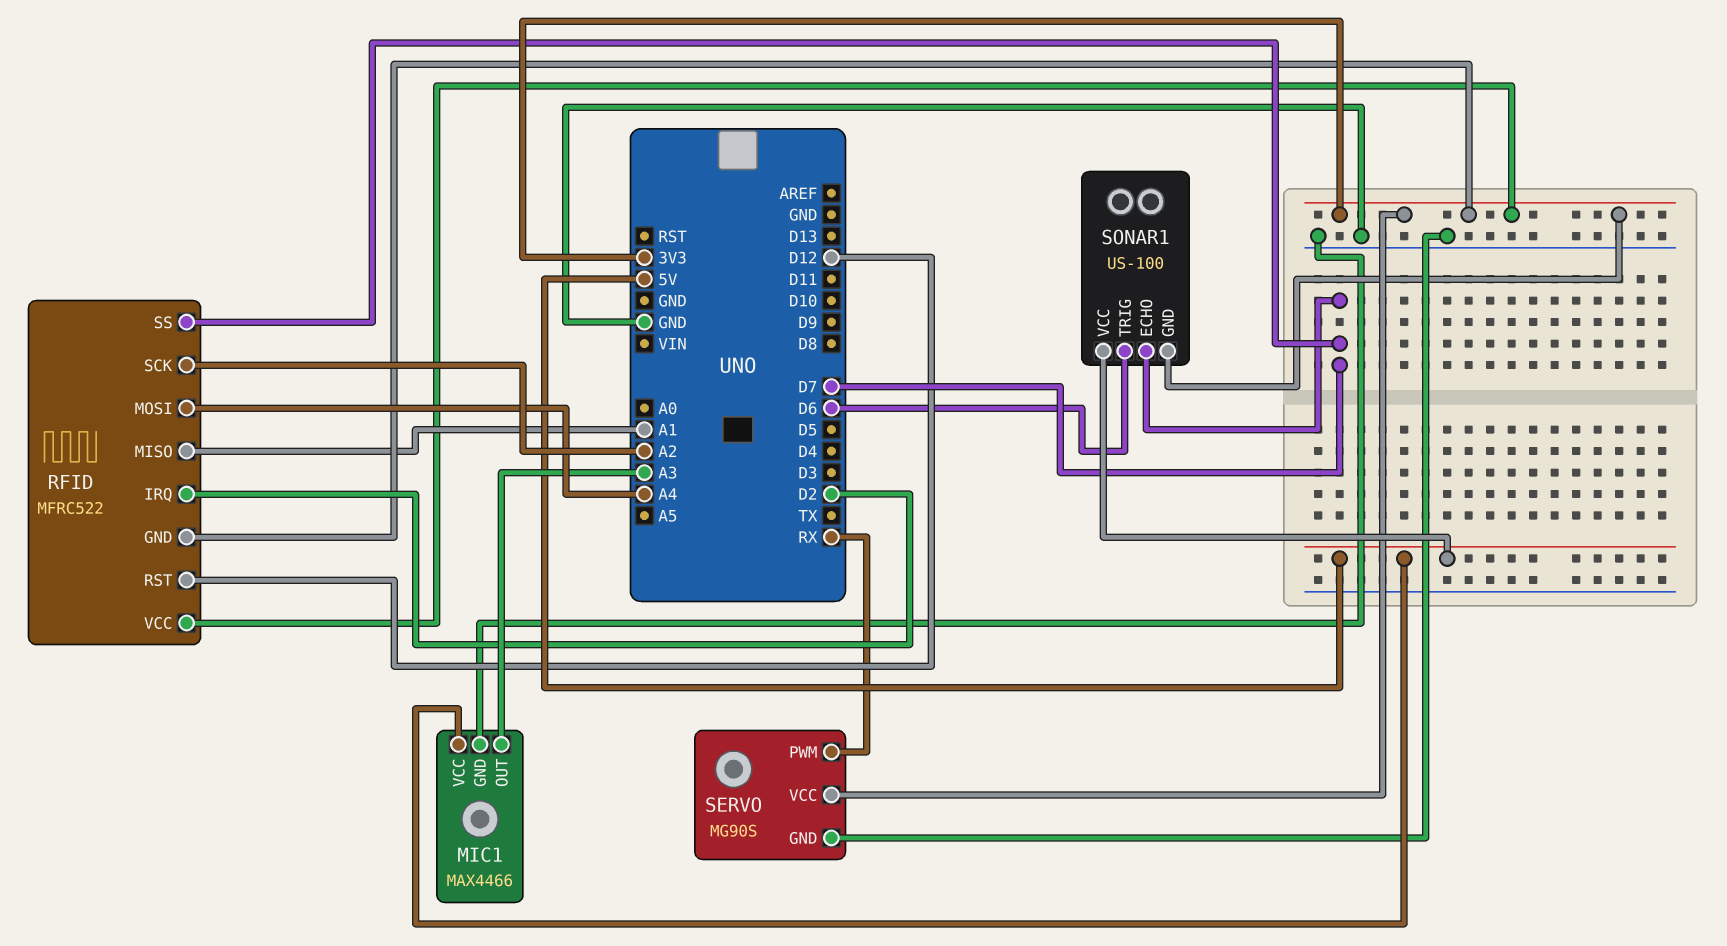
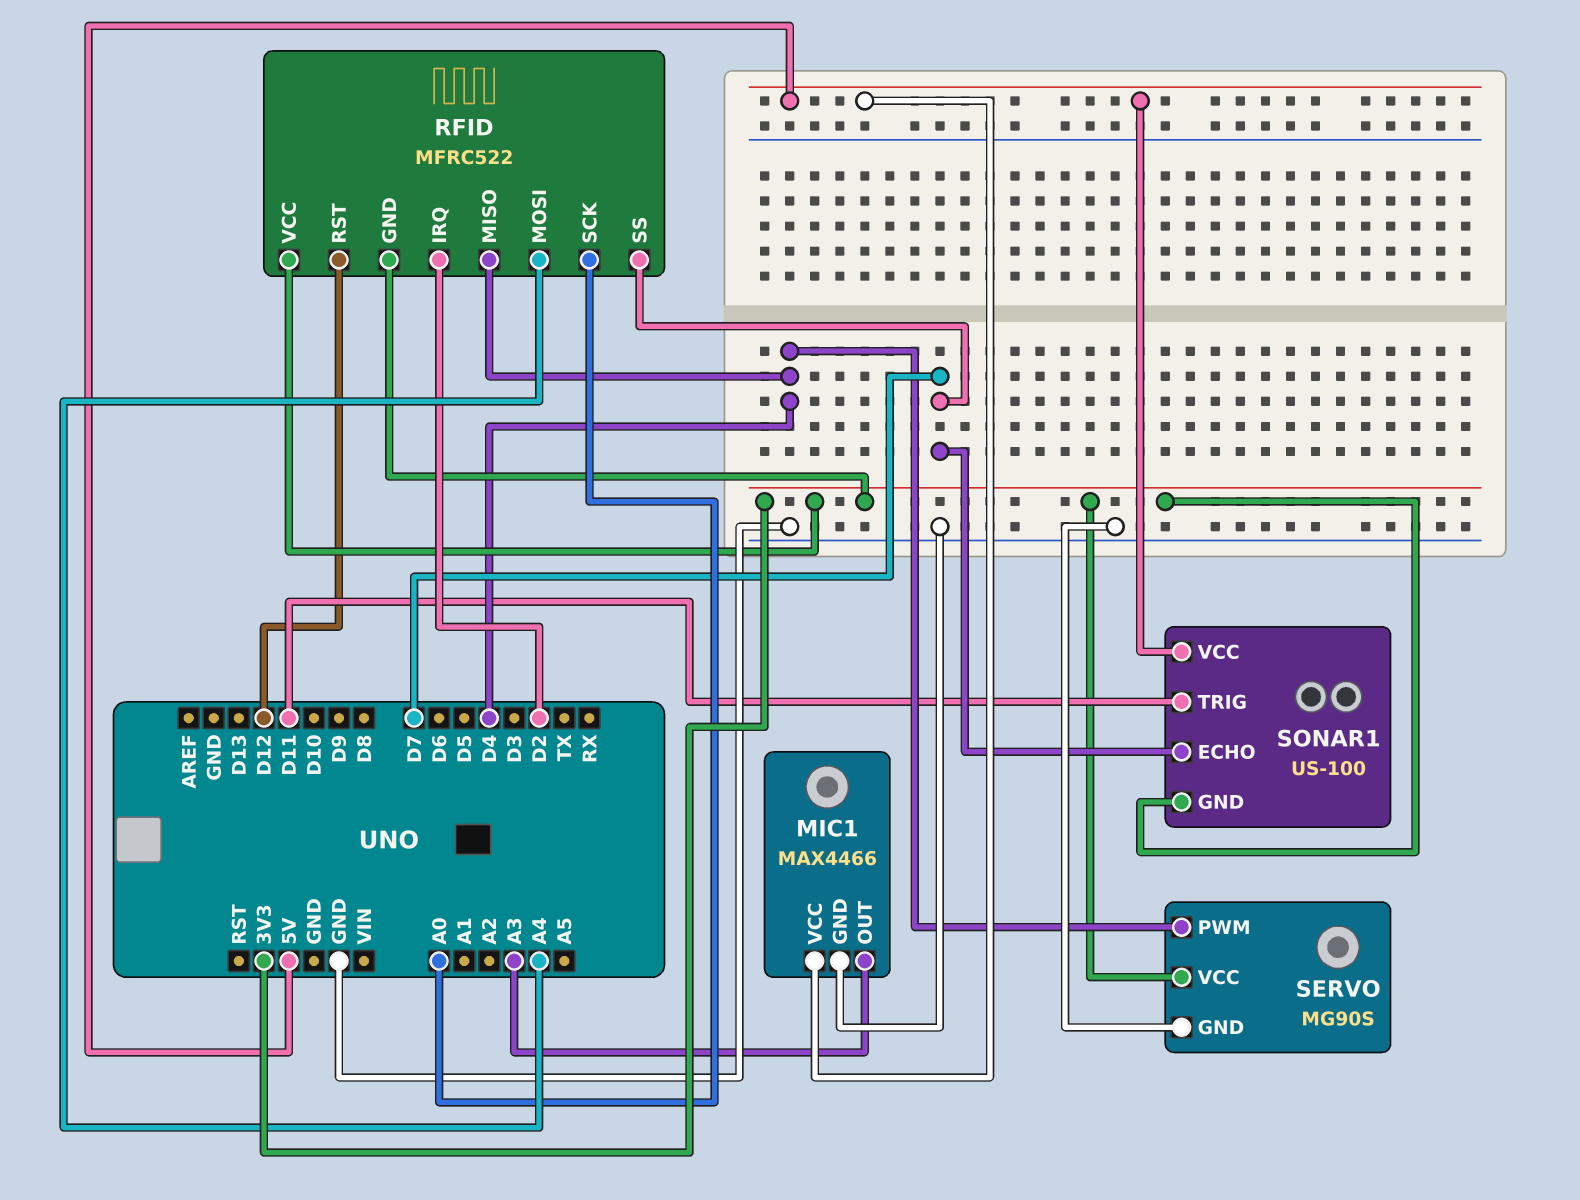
RFID pin MISO: A1 -> D4
RFID pin SCK: A2 -> A0
SERVO pin PWM: RX -> D4
SONAR1 pin TRIG: D6 -> D11

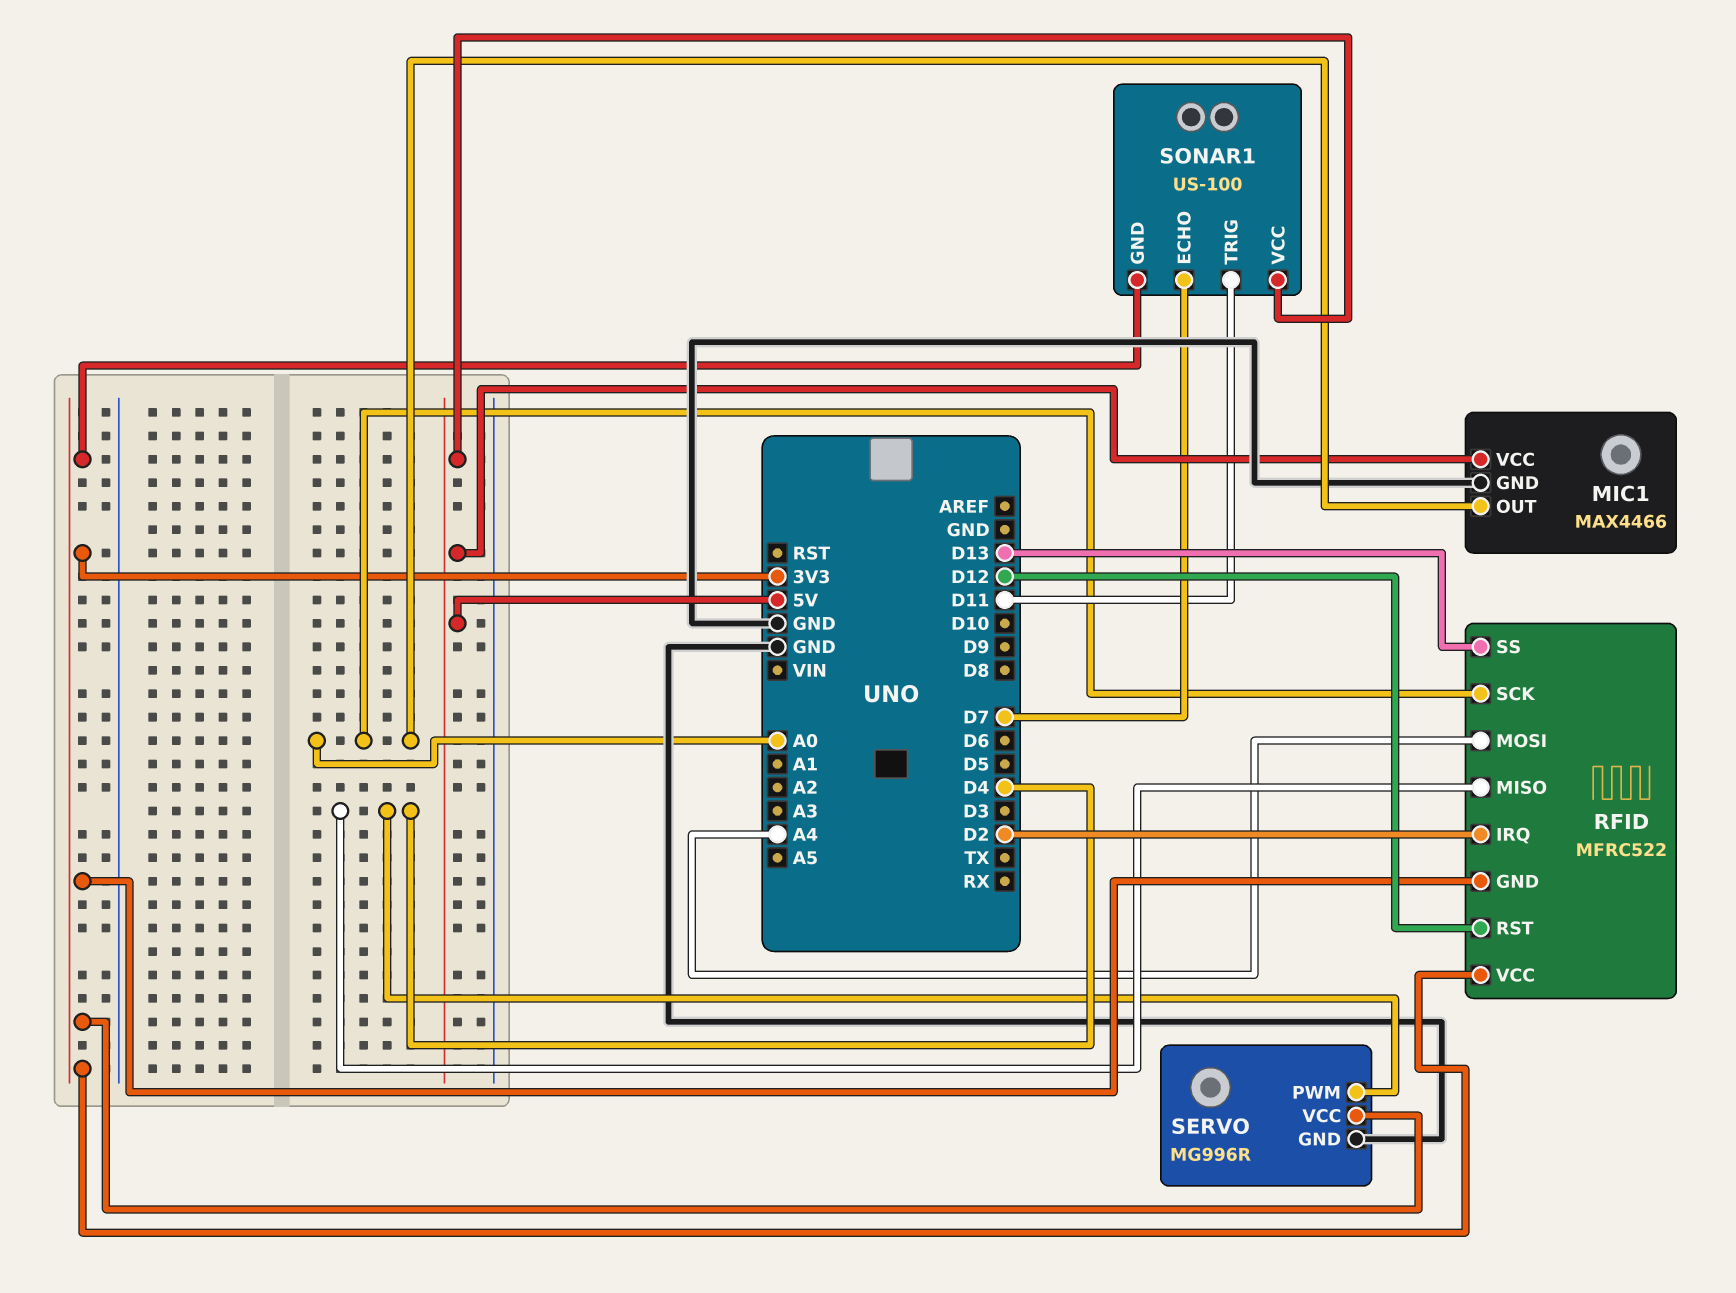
MIC1 pin OUT: A3 -> A0
RFID pin SS: D7 -> D13
SERVO: MG90S -> MG996R

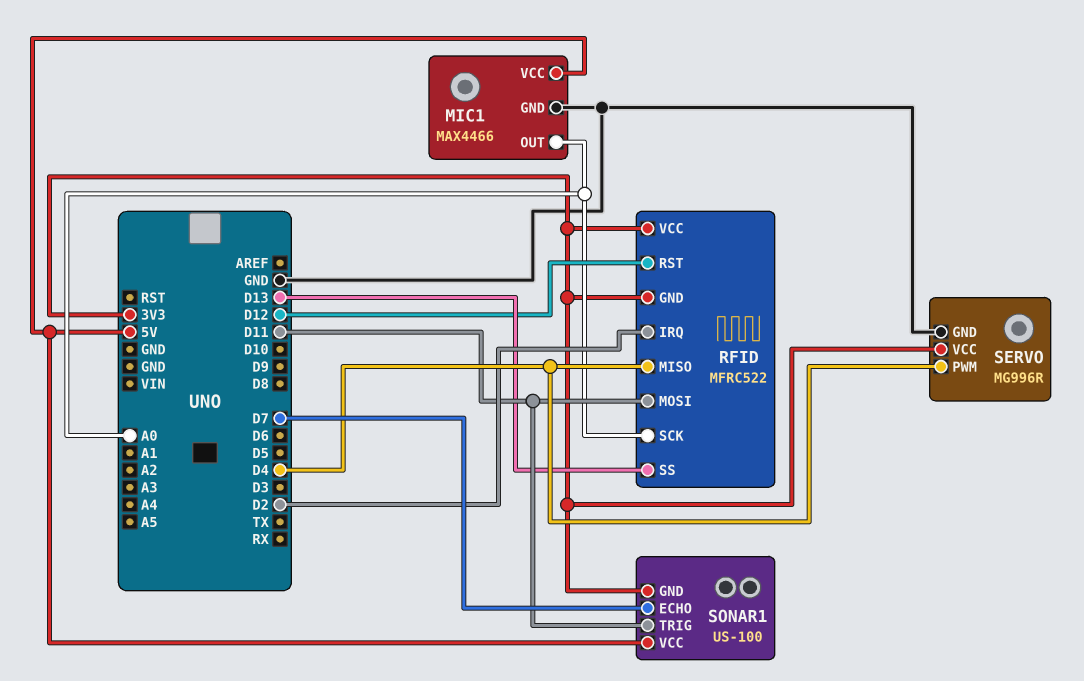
RFID pin MOSI: A4 -> D11

